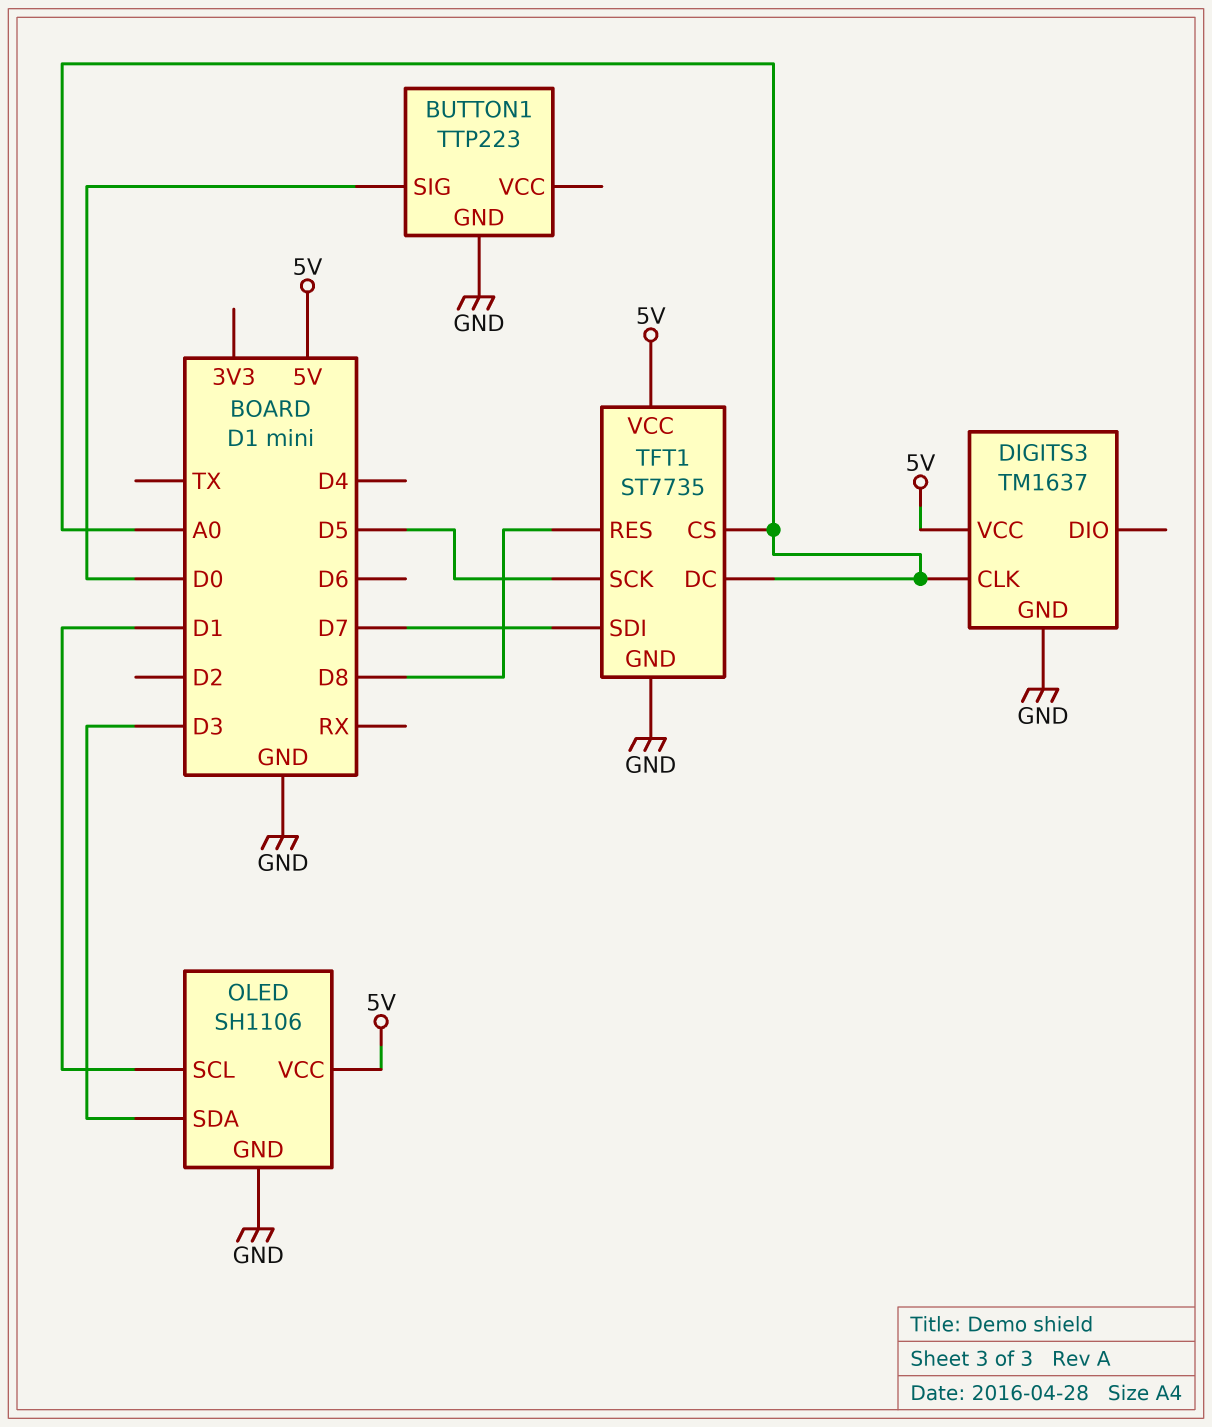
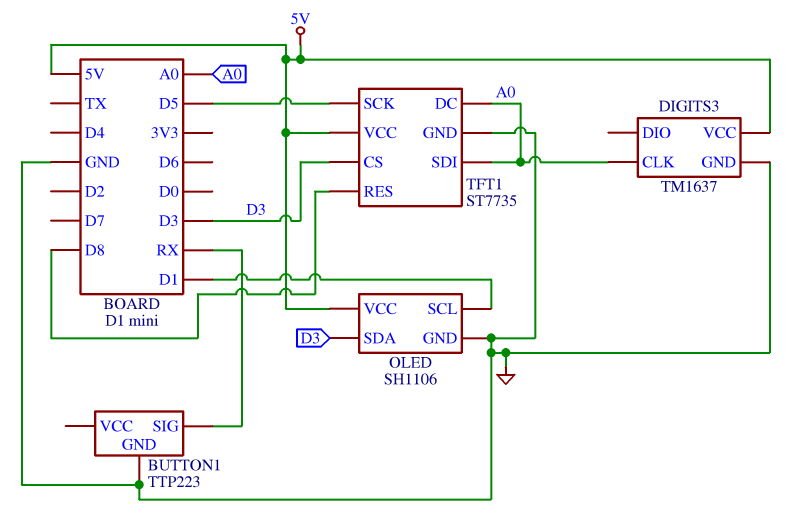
BUTTON1 pin SIG: D0 -> RX
TFT1 pin CS: A0 -> D3
TFT1 pin SDI: D7 -> A0

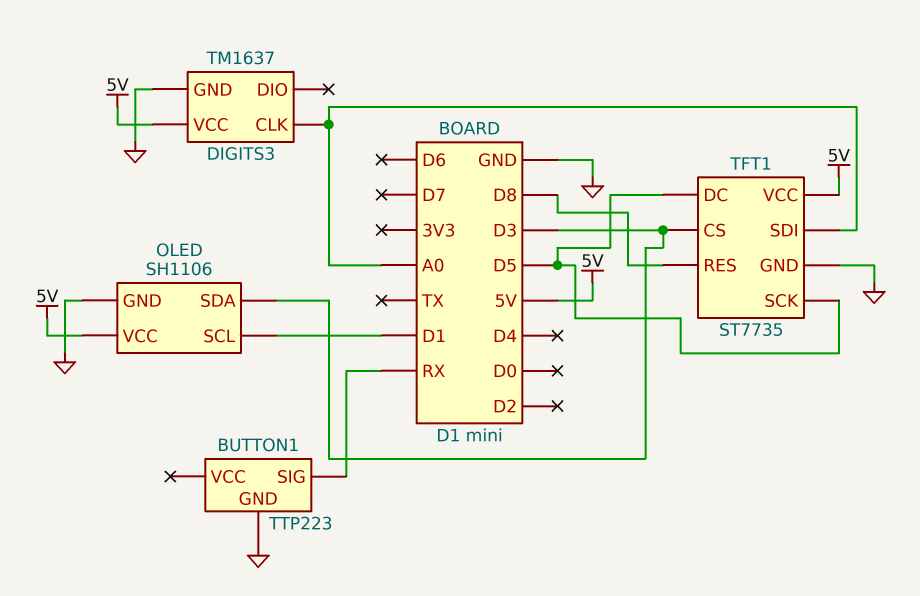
TFT1 pin DC: A0 -> D5

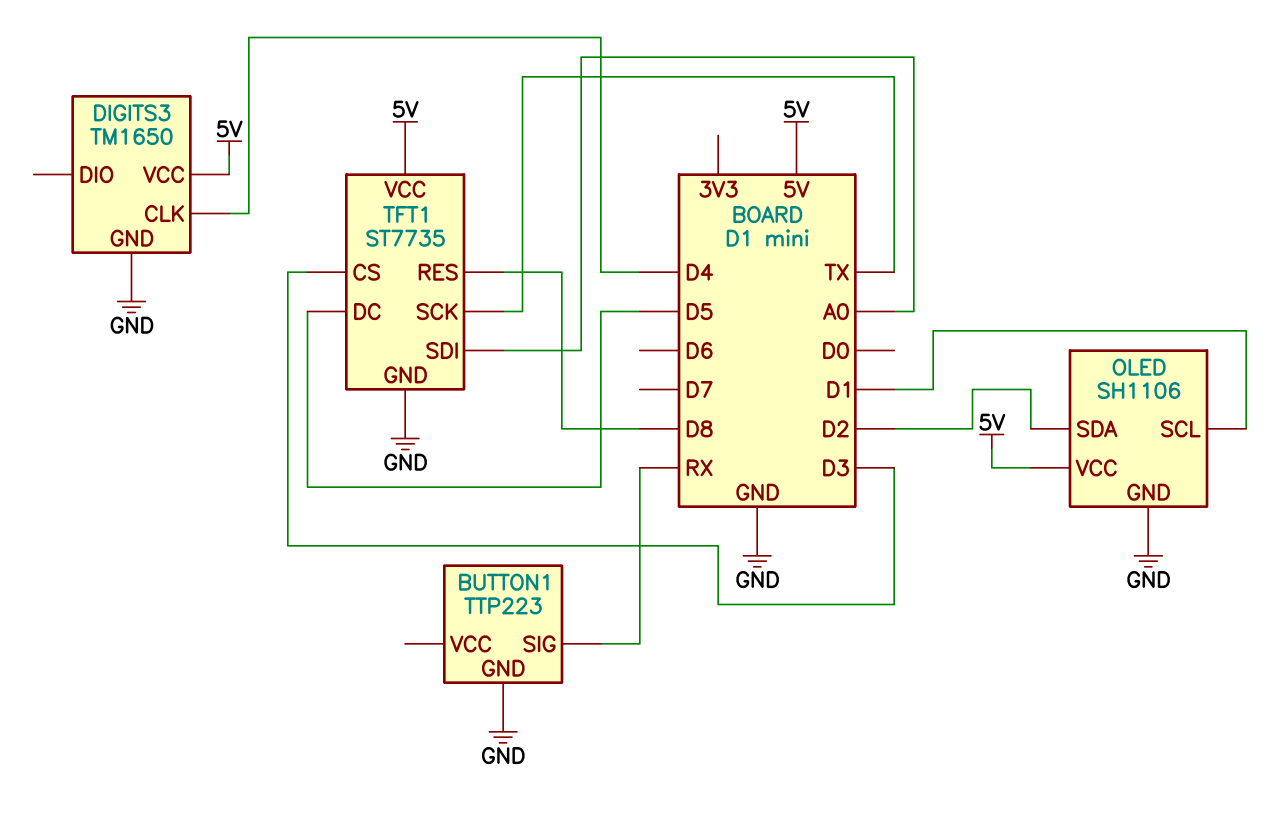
DIGITS3: TM1637 -> TM1650
DIGITS3 pin CLK: A0 -> D4
OLED pin SDA: D3 -> D2
TFT1 pin SCK: D5 -> TX

